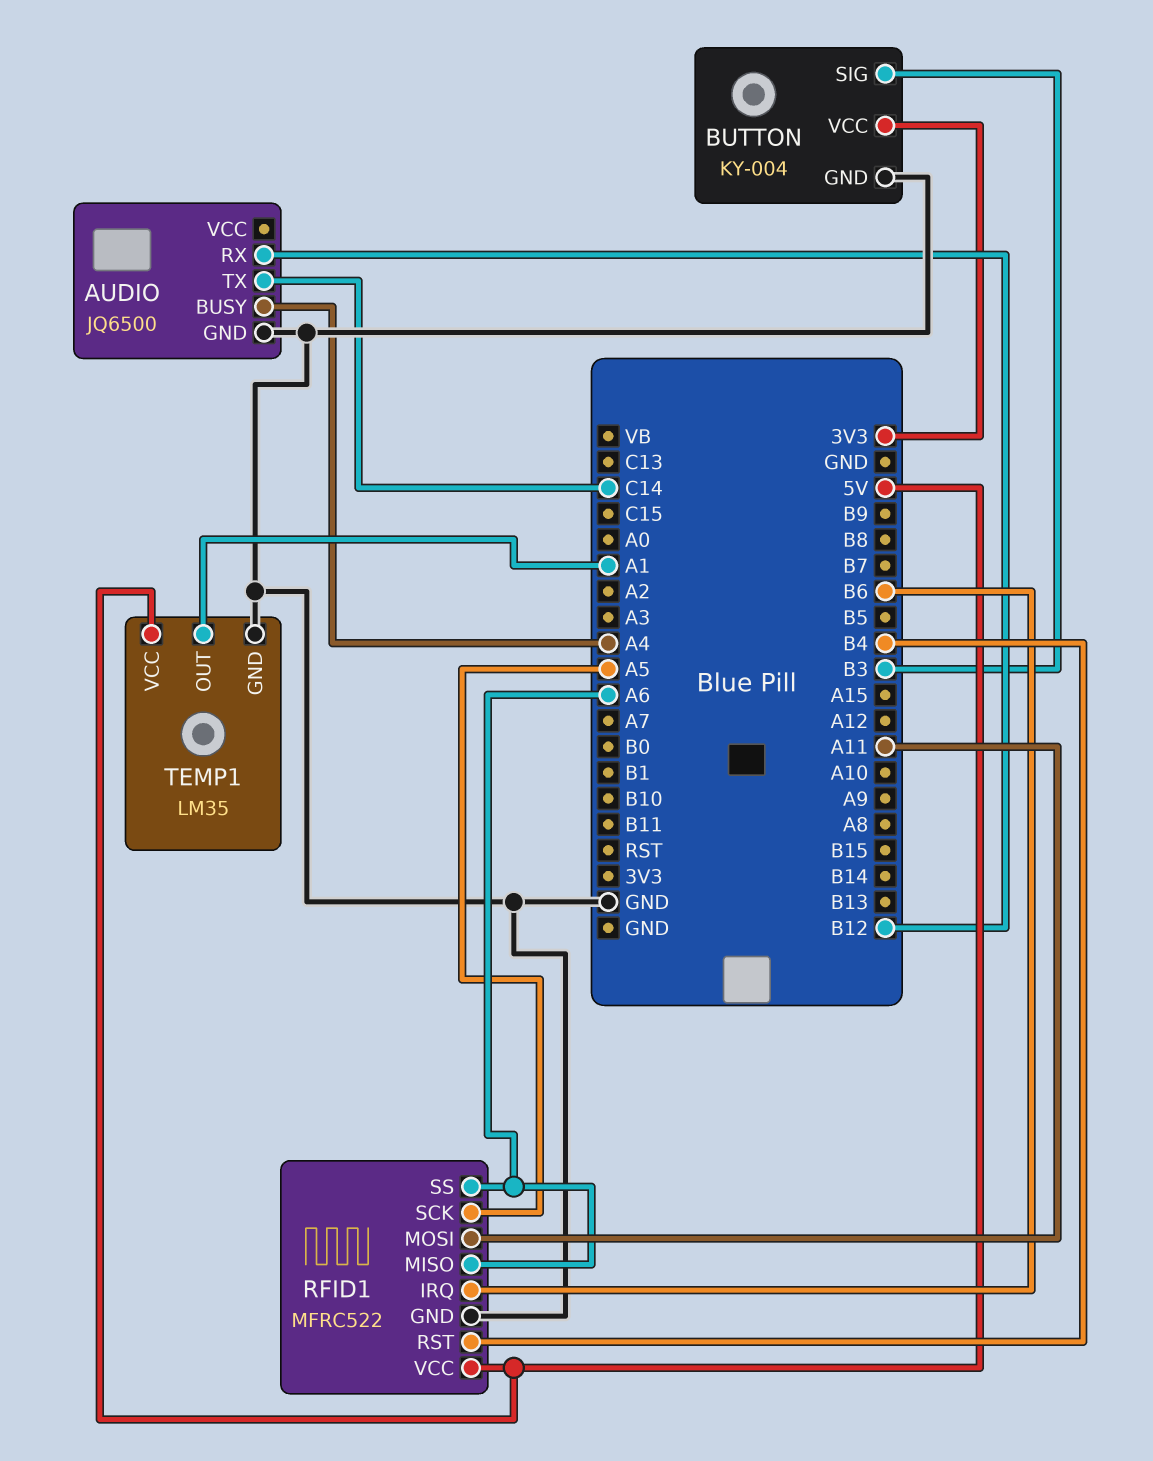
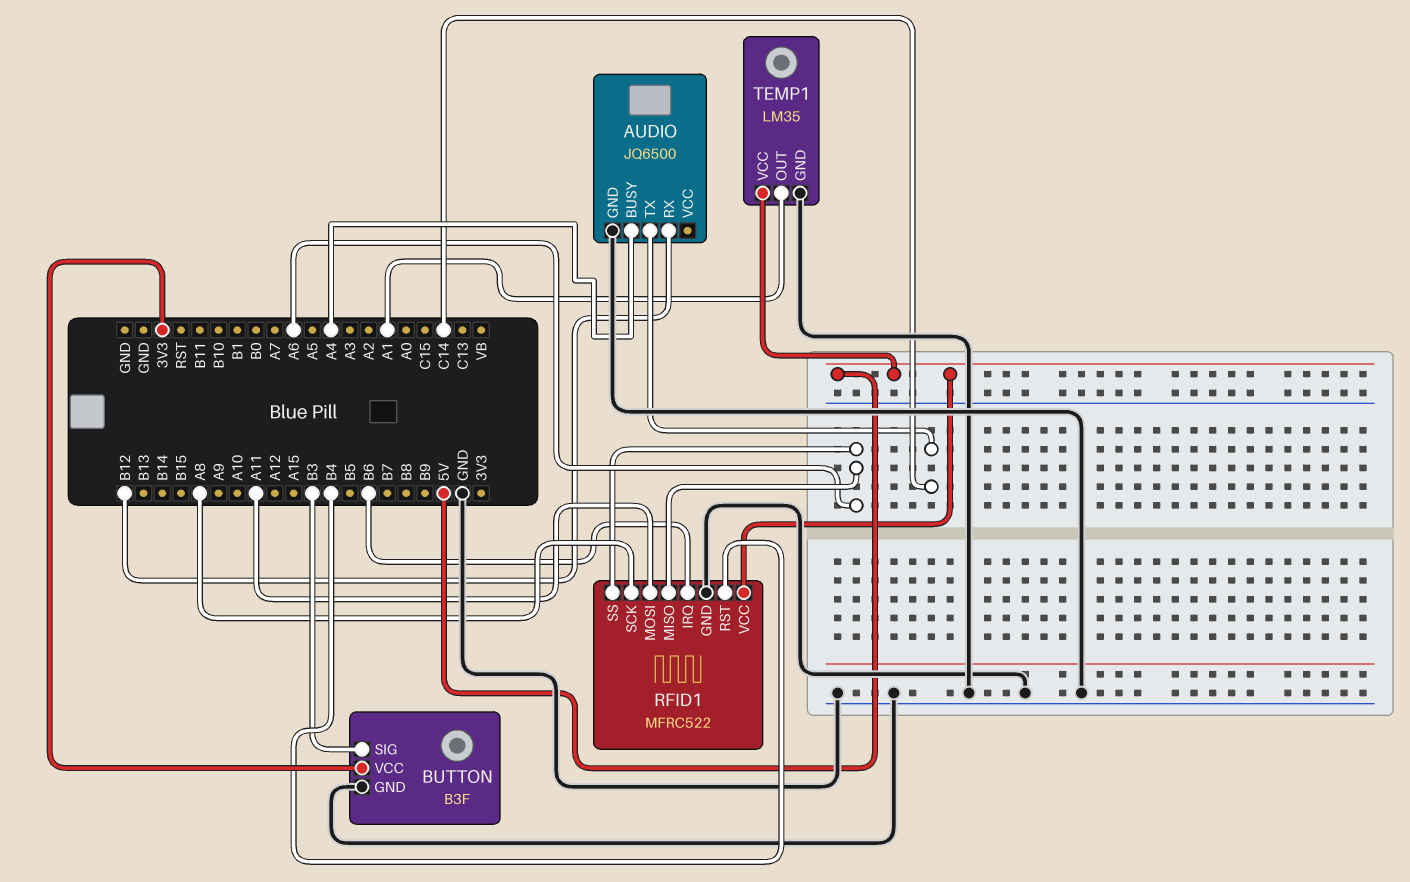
BUTTON: KY-004 -> B3F
RFID1 pin SCK: A5 -> A8

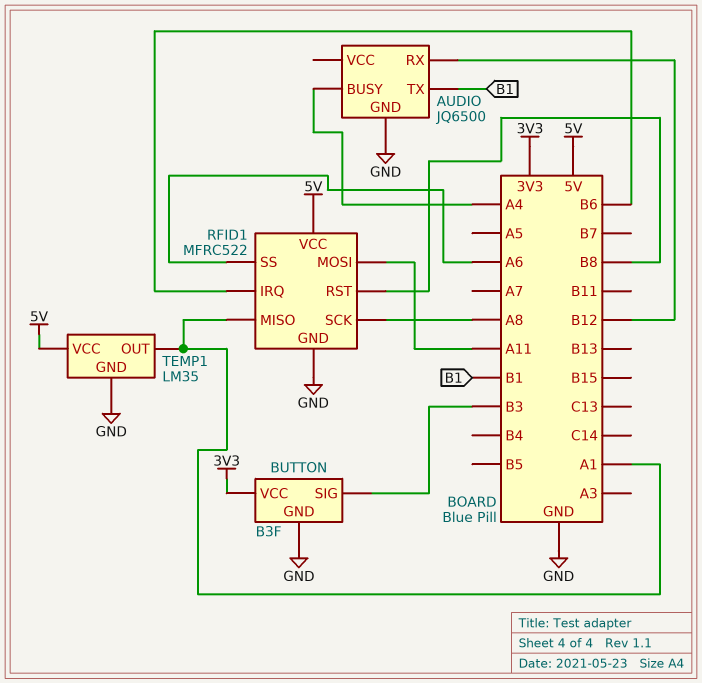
AUDIO pin TX: C14 -> B1
RFID1 pin MISO: A6 -> A1
RFID1 pin RST: B4 -> B8

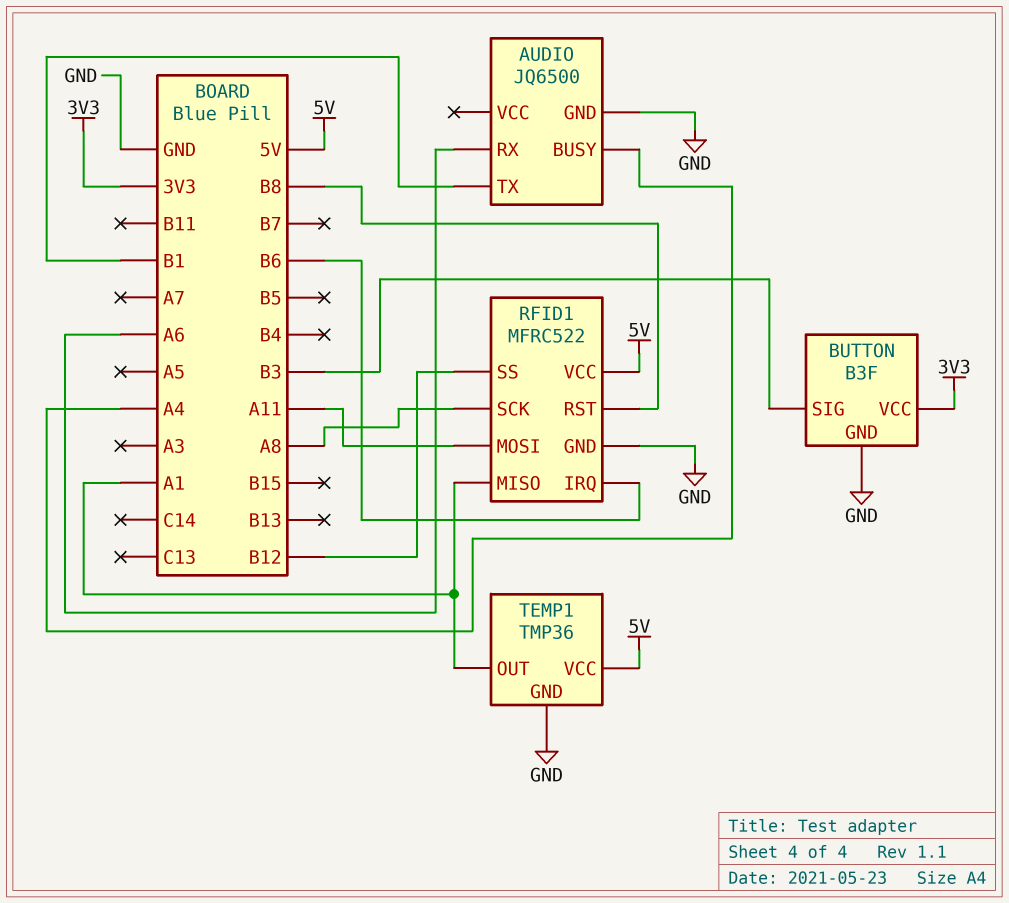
AUDIO pin RX: B12 -> A6
RFID1 pin SS: A6 -> B12
TEMP1: LM35 -> TMP36

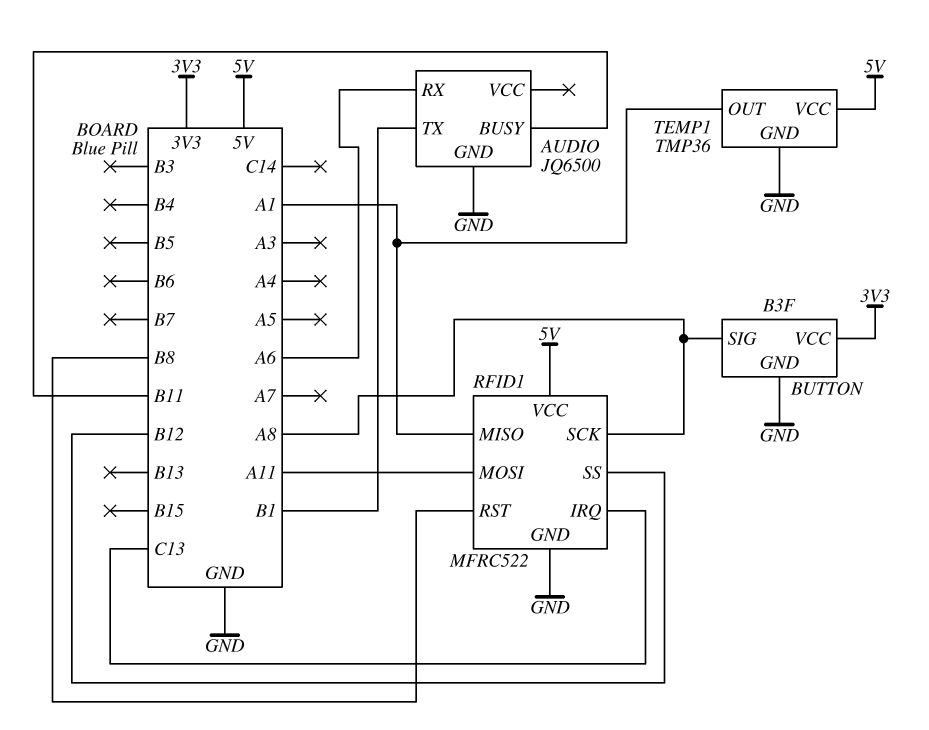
AUDIO pin BUSY: A4 -> B11
BUTTON pin SIG: B3 -> A8
RFID1 pin IRQ: B6 -> C13

